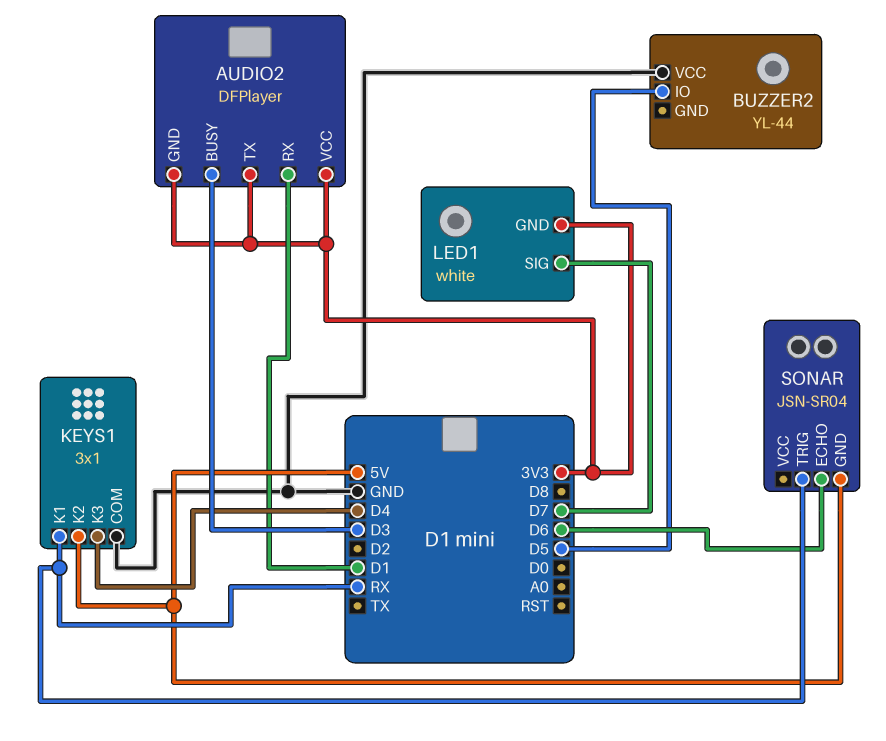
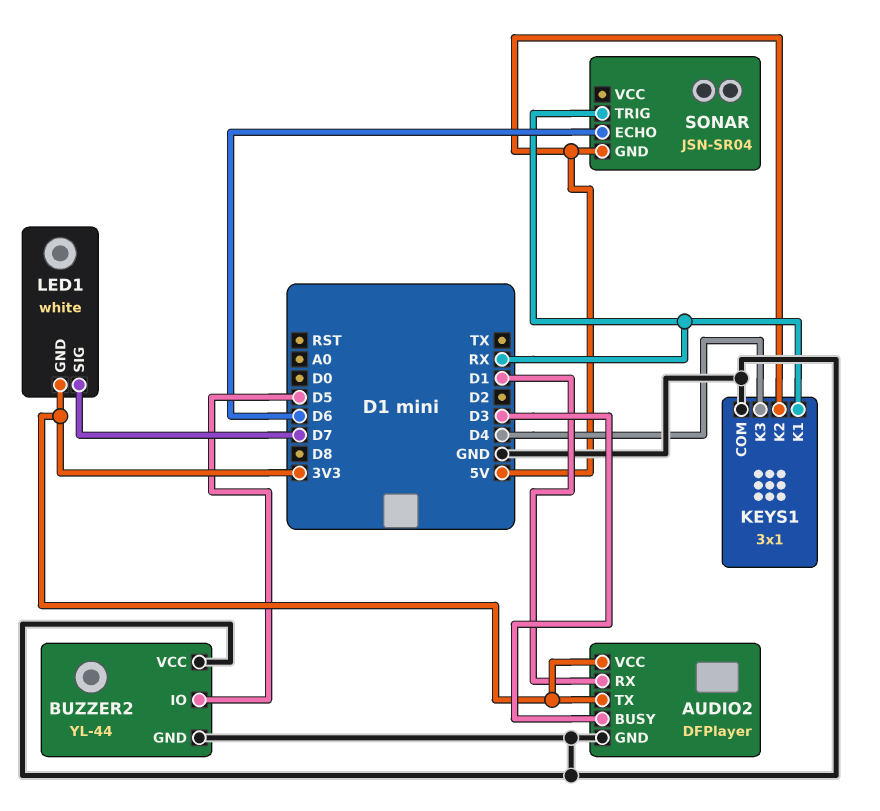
AUDIO2 pin GND: 3V3 -> GND
BUZZER2 pin GND: none -> GND

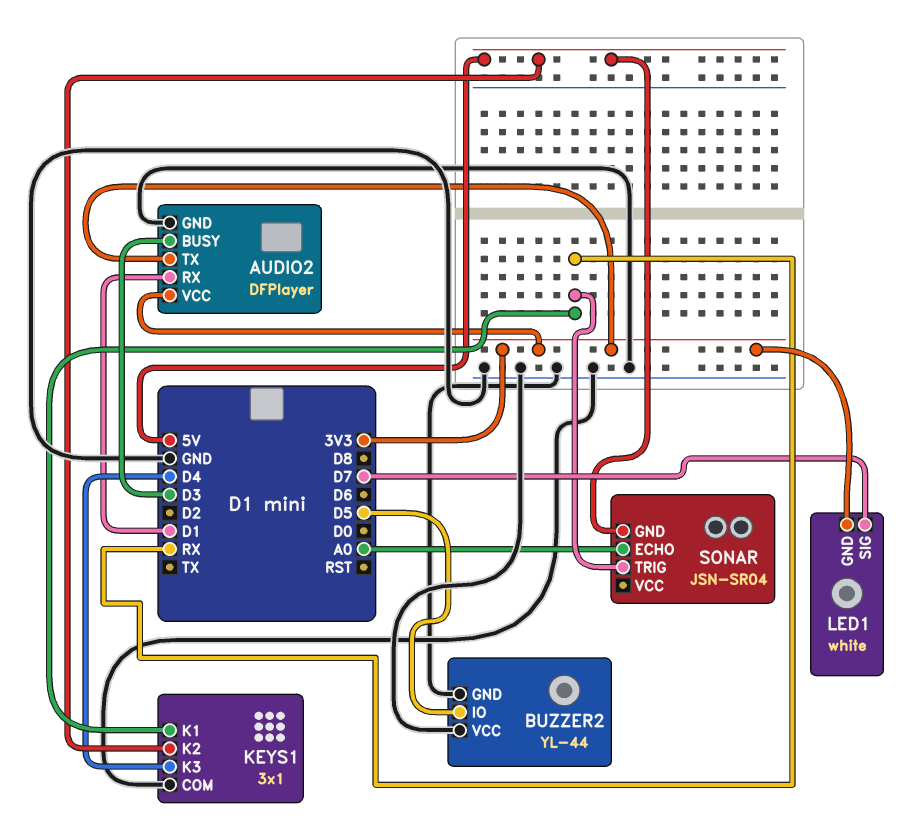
SONAR pin ECHO: D6 -> A0

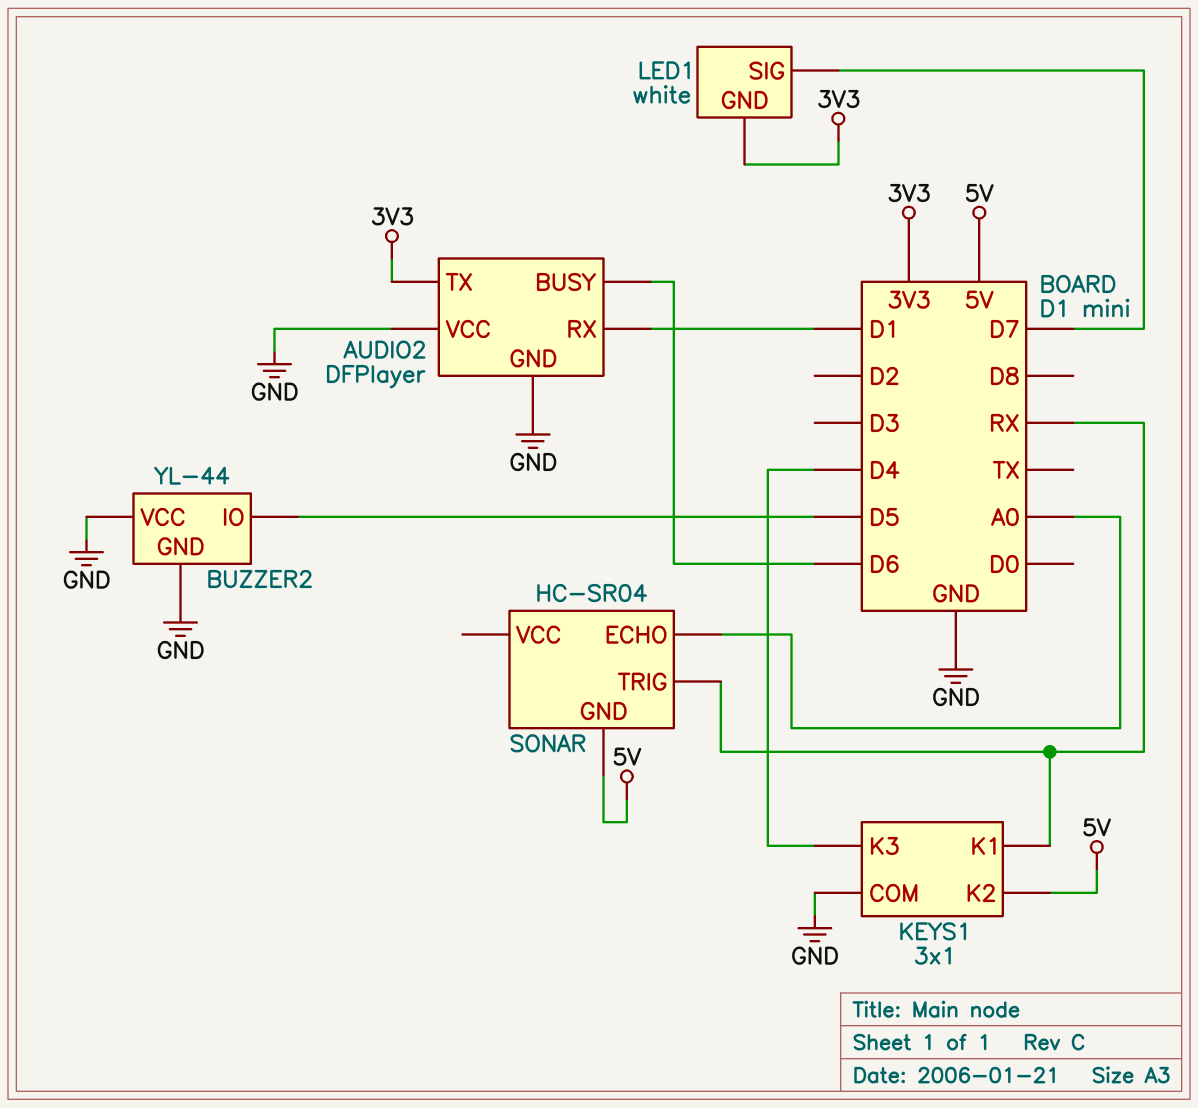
AUDIO2 pin BUSY: D3 -> D6
AUDIO2 pin VCC: 3V3 -> GND
SONAR: JSN-SR04 -> HC-SR04

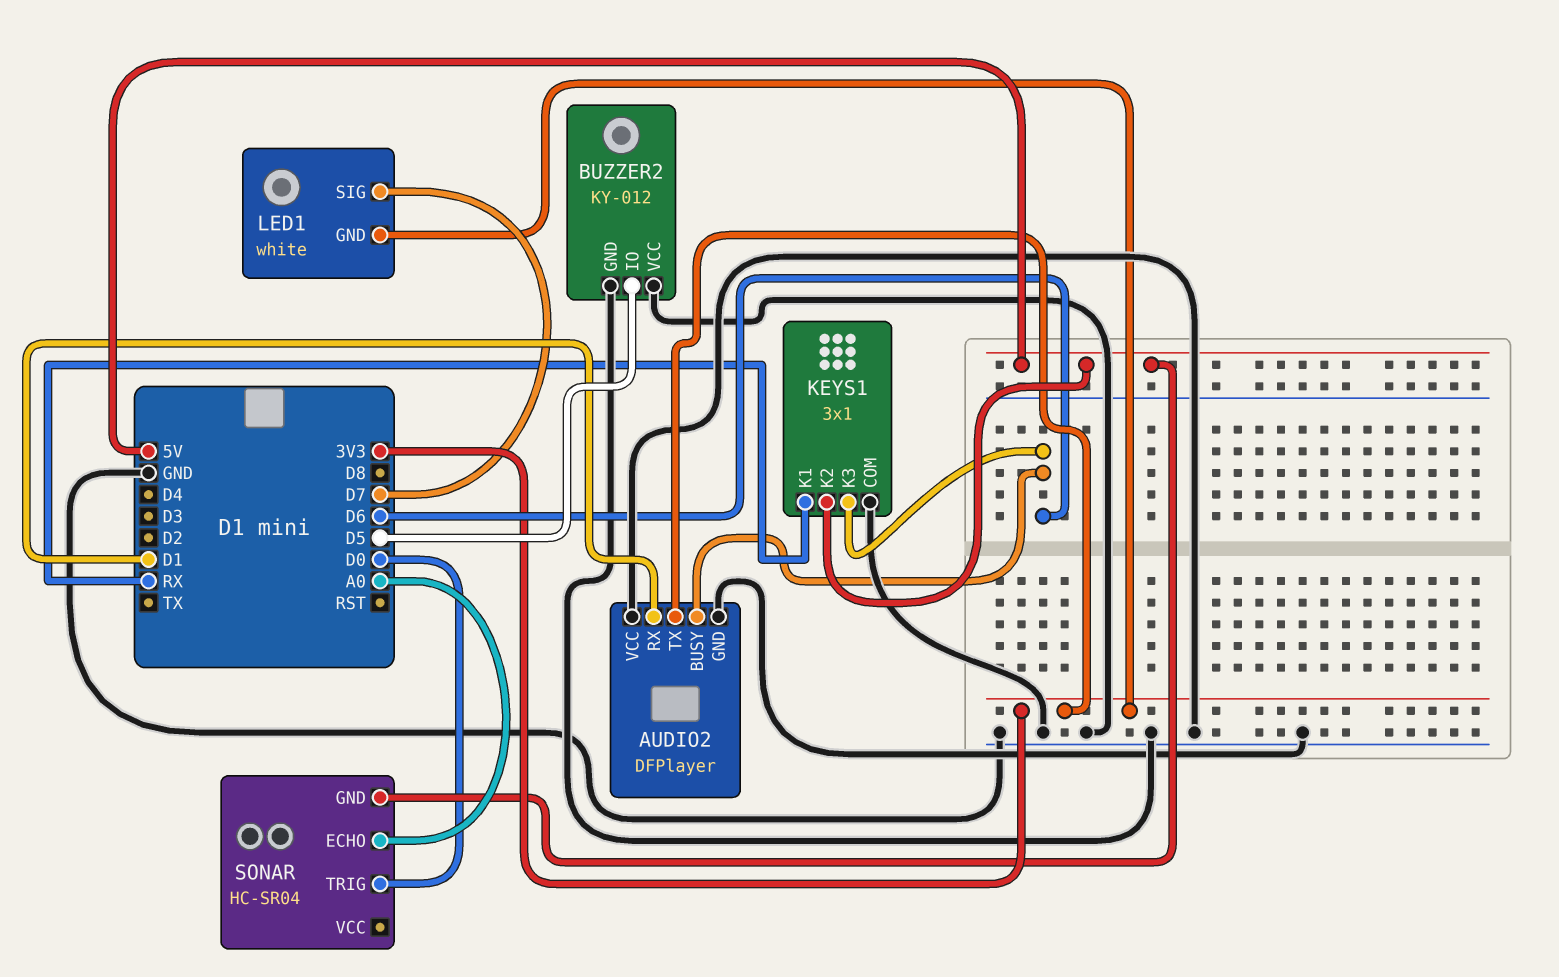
BUZZER2: YL-44 -> KY-012
KEYS1 pin K3: D4 -> D6
SONAR pin TRIG: RX -> D0

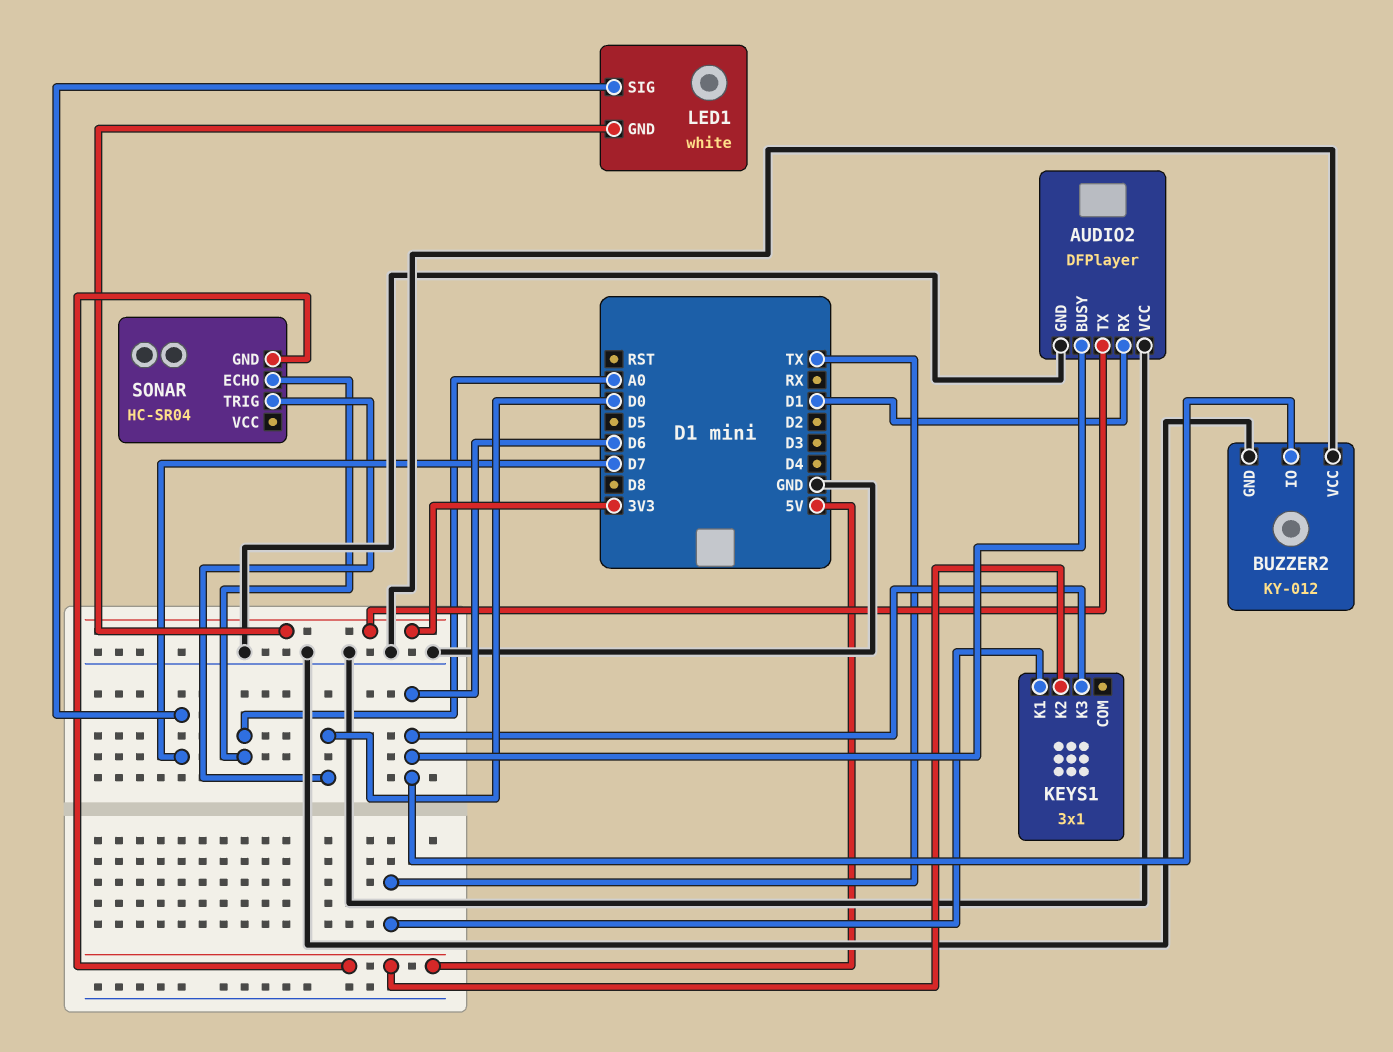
BUZZER2 pin IO: D5 -> D6
KEYS1 pin COM: GND -> none
KEYS1 pin K1: RX -> TX

